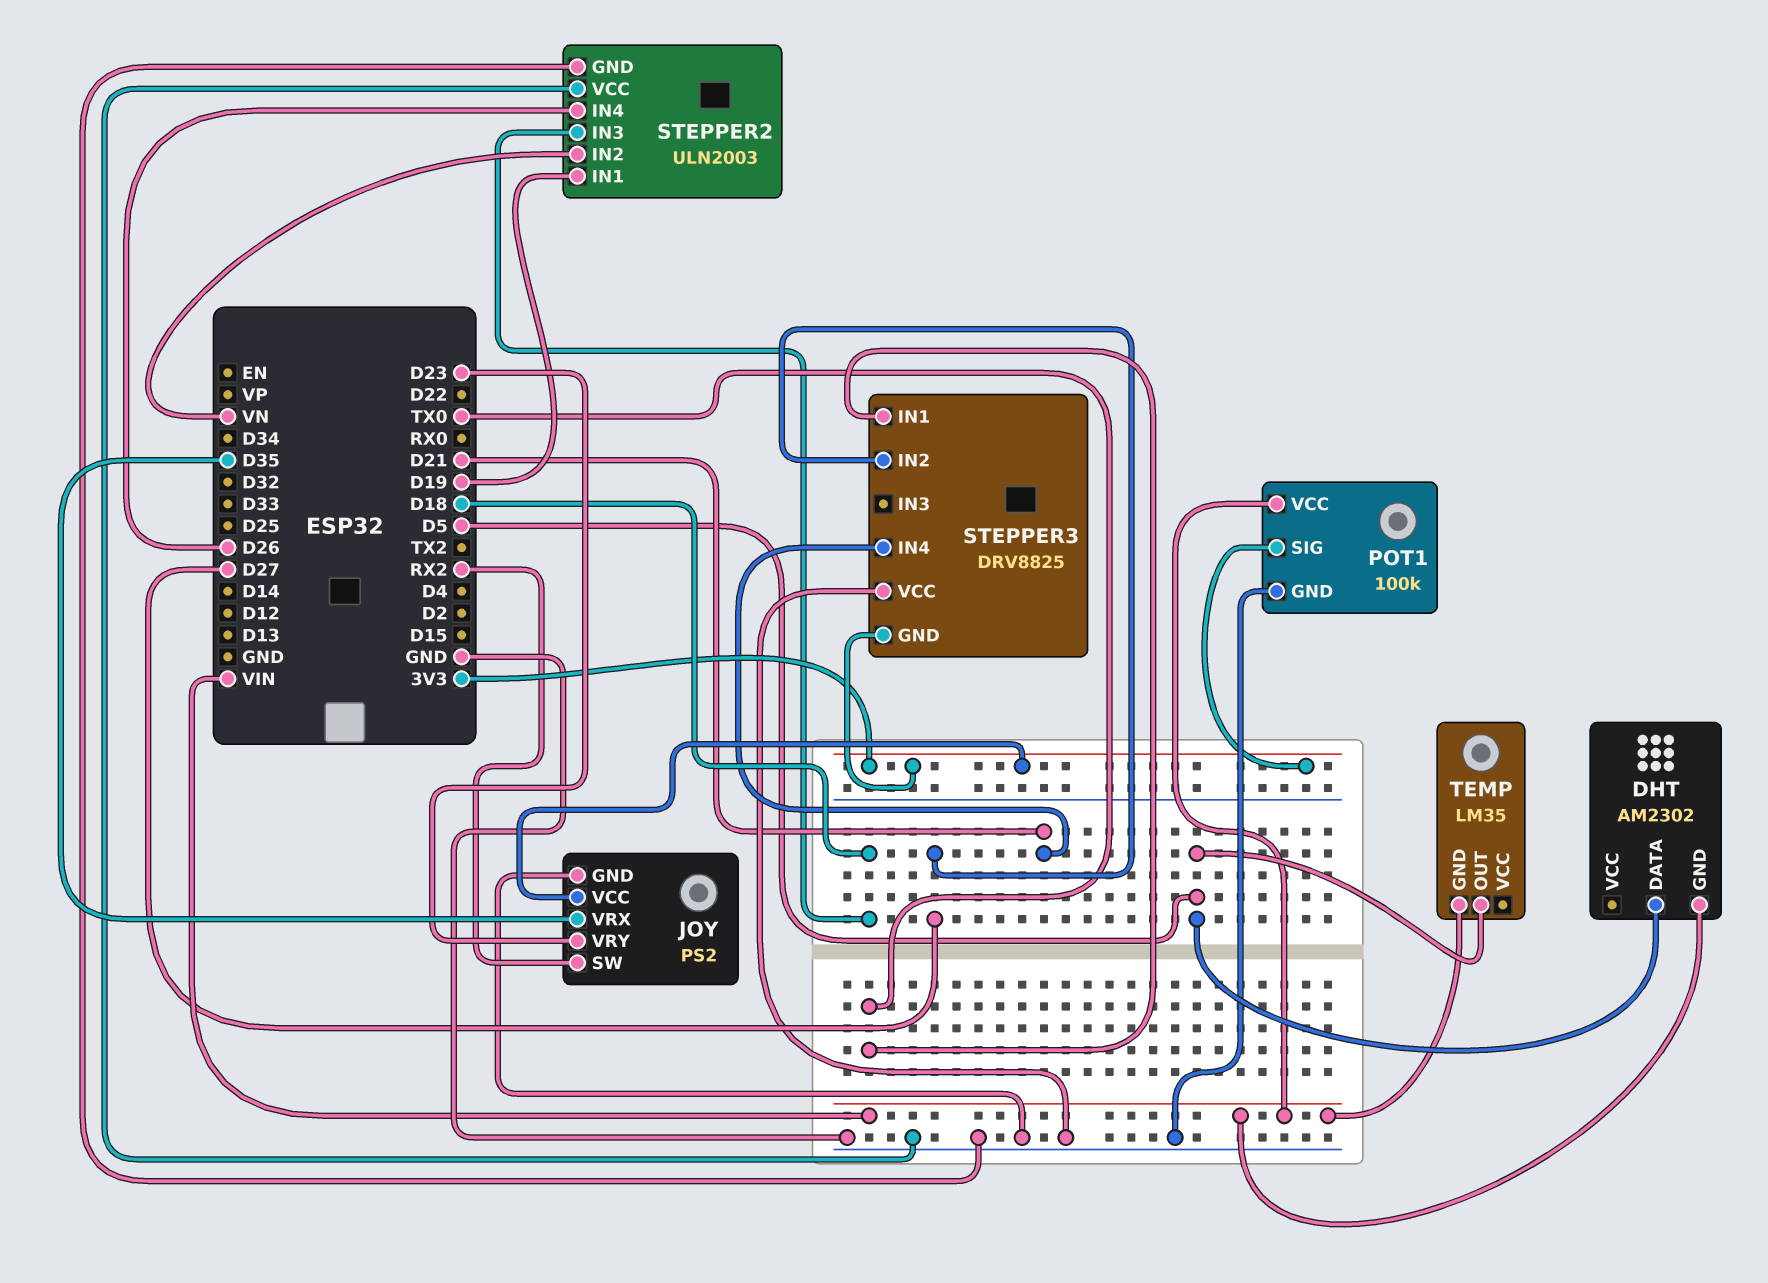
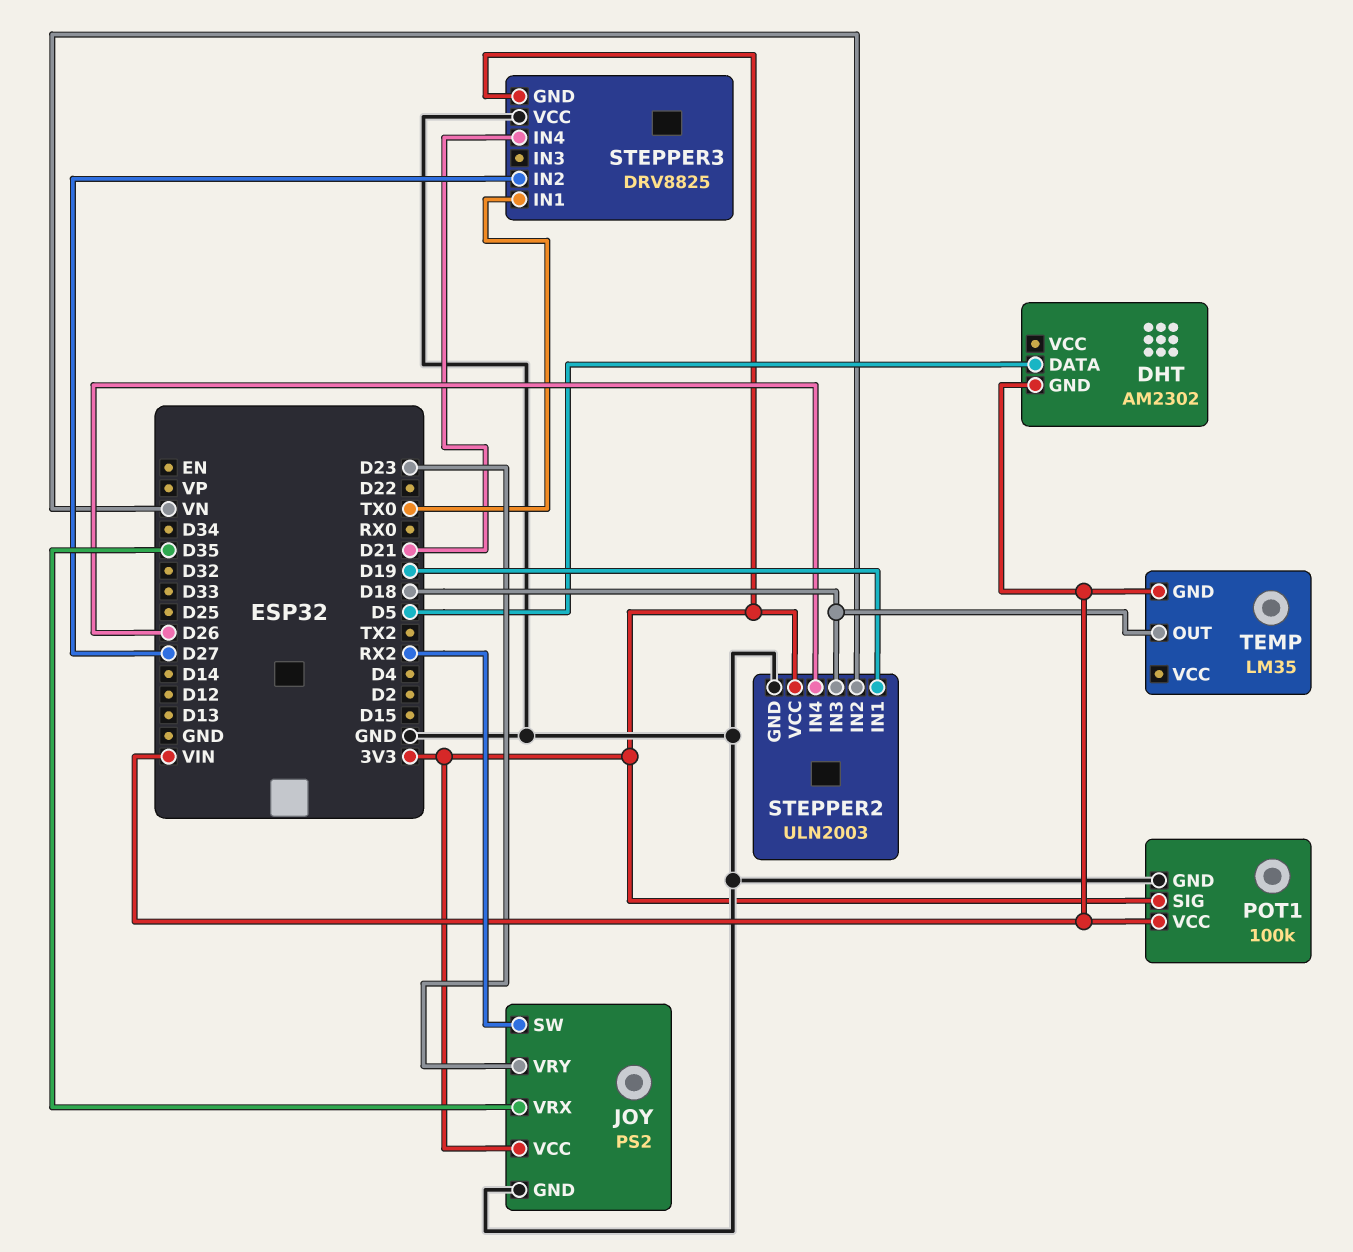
STEPPER2 pin VCC: GND -> 3V3
TEMP pin OUT: D5 -> D18

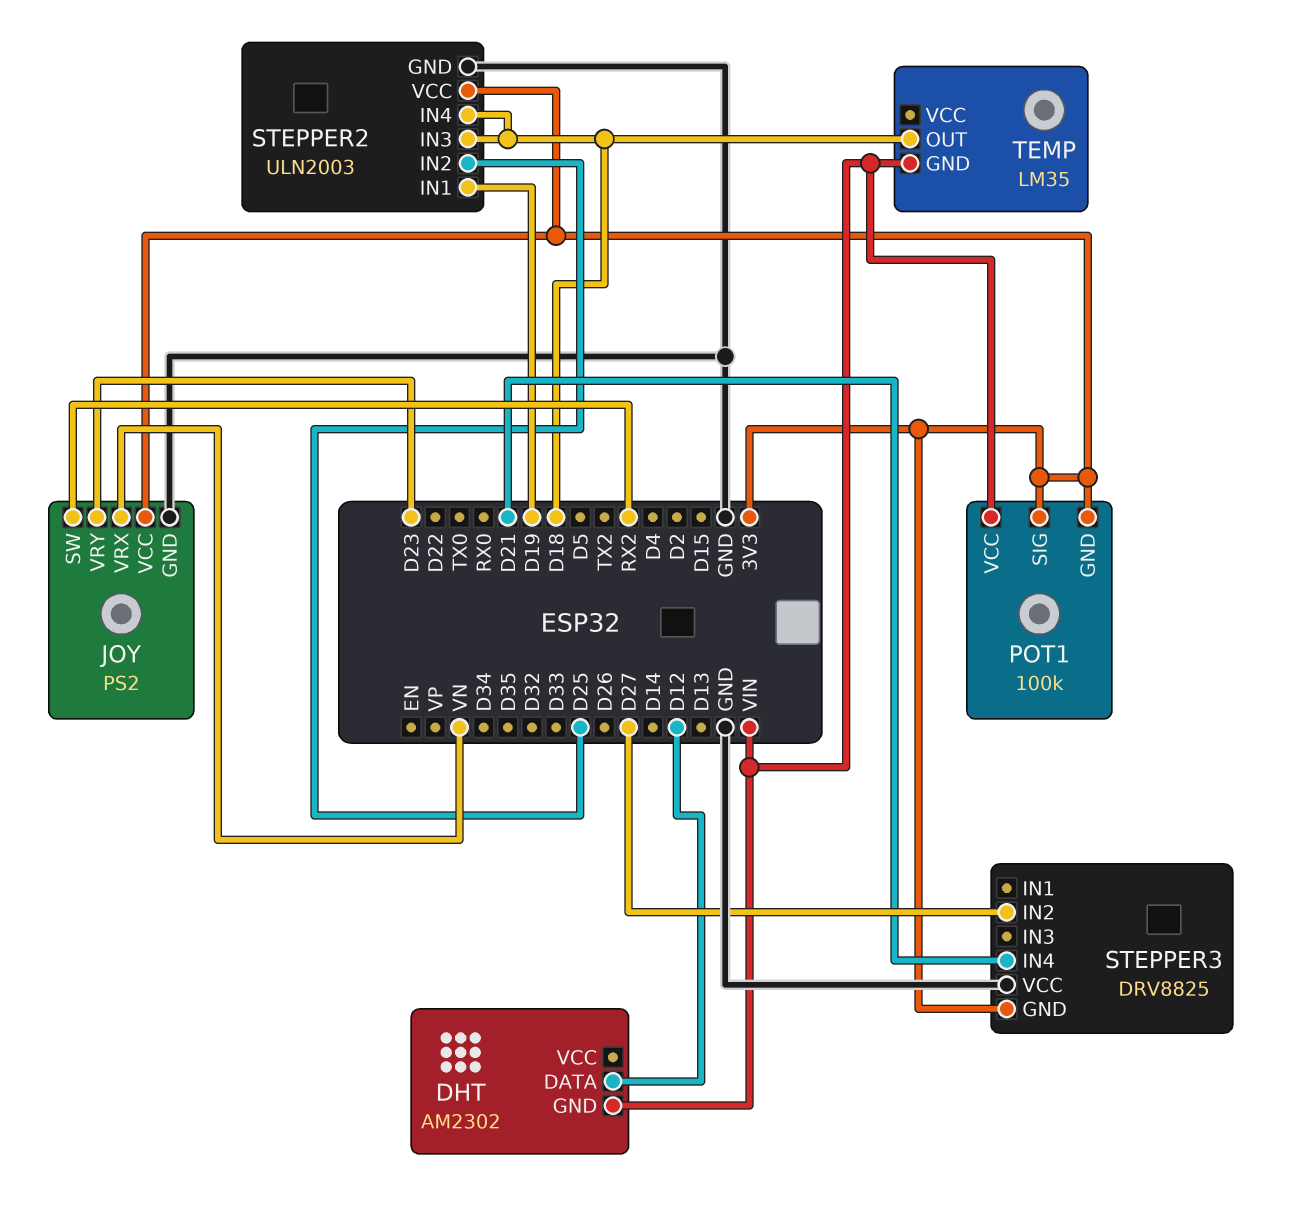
DHT pin DATA: D5 -> D12
JOY pin VRX: D35 -> VN
POT1 pin GND: GND -> 3V3
STEPPER2 pin IN2: VN -> D25
STEPPER2 pin IN4: D26 -> D18
STEPPER3 pin IN1: TX0 -> none

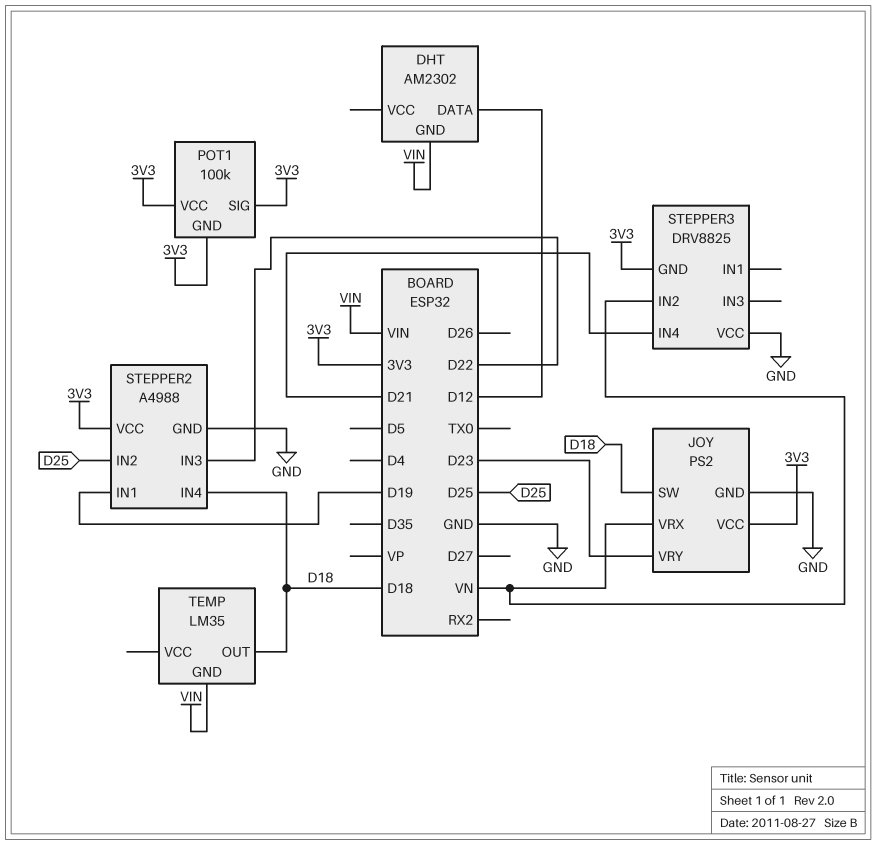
JOY pin SW: RX2 -> D18
POT1 pin VCC: VIN -> 3V3
STEPPER2: ULN2003 -> A4988
STEPPER2 pin IN3: D18 -> D22
STEPPER3 pin IN2: D27 -> VN

